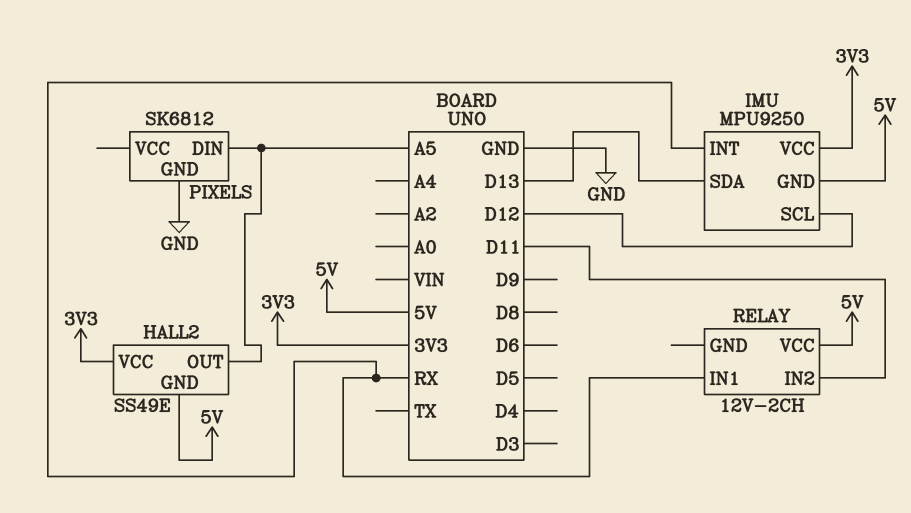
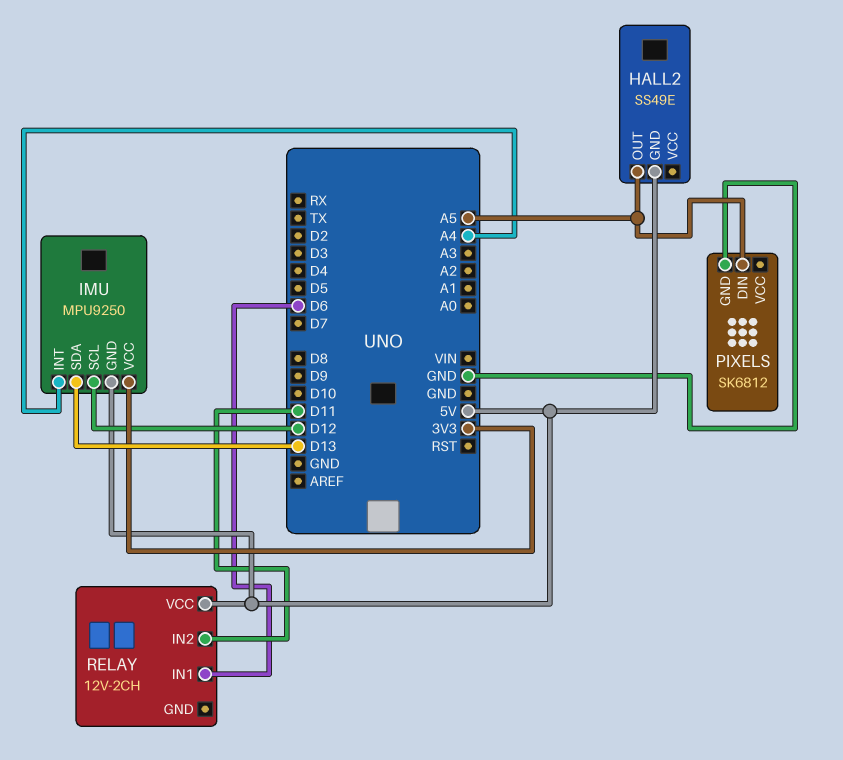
HALL2 pin VCC: 3V3 -> none
IMU pin INT: RX -> A4
RELAY pin IN1: RX -> D6

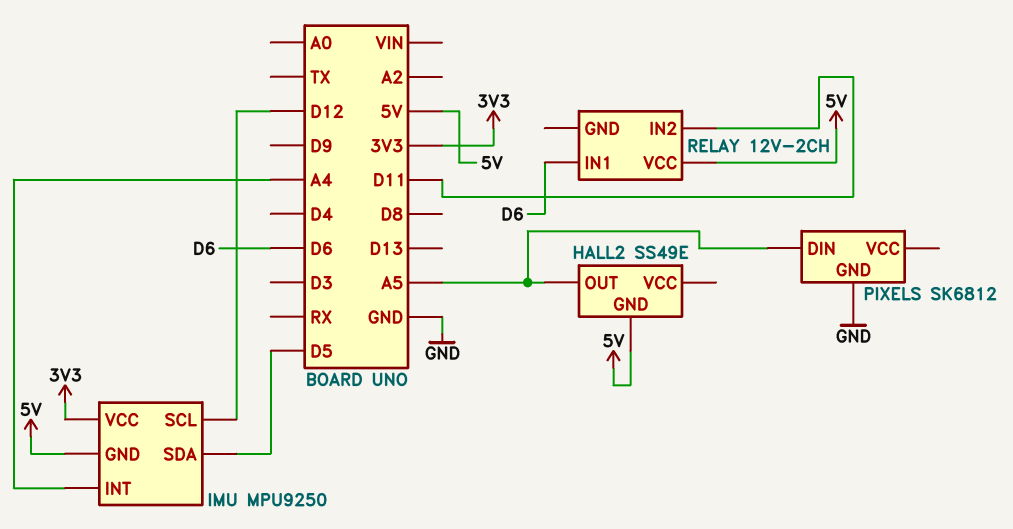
IMU pin SDA: D13 -> D5

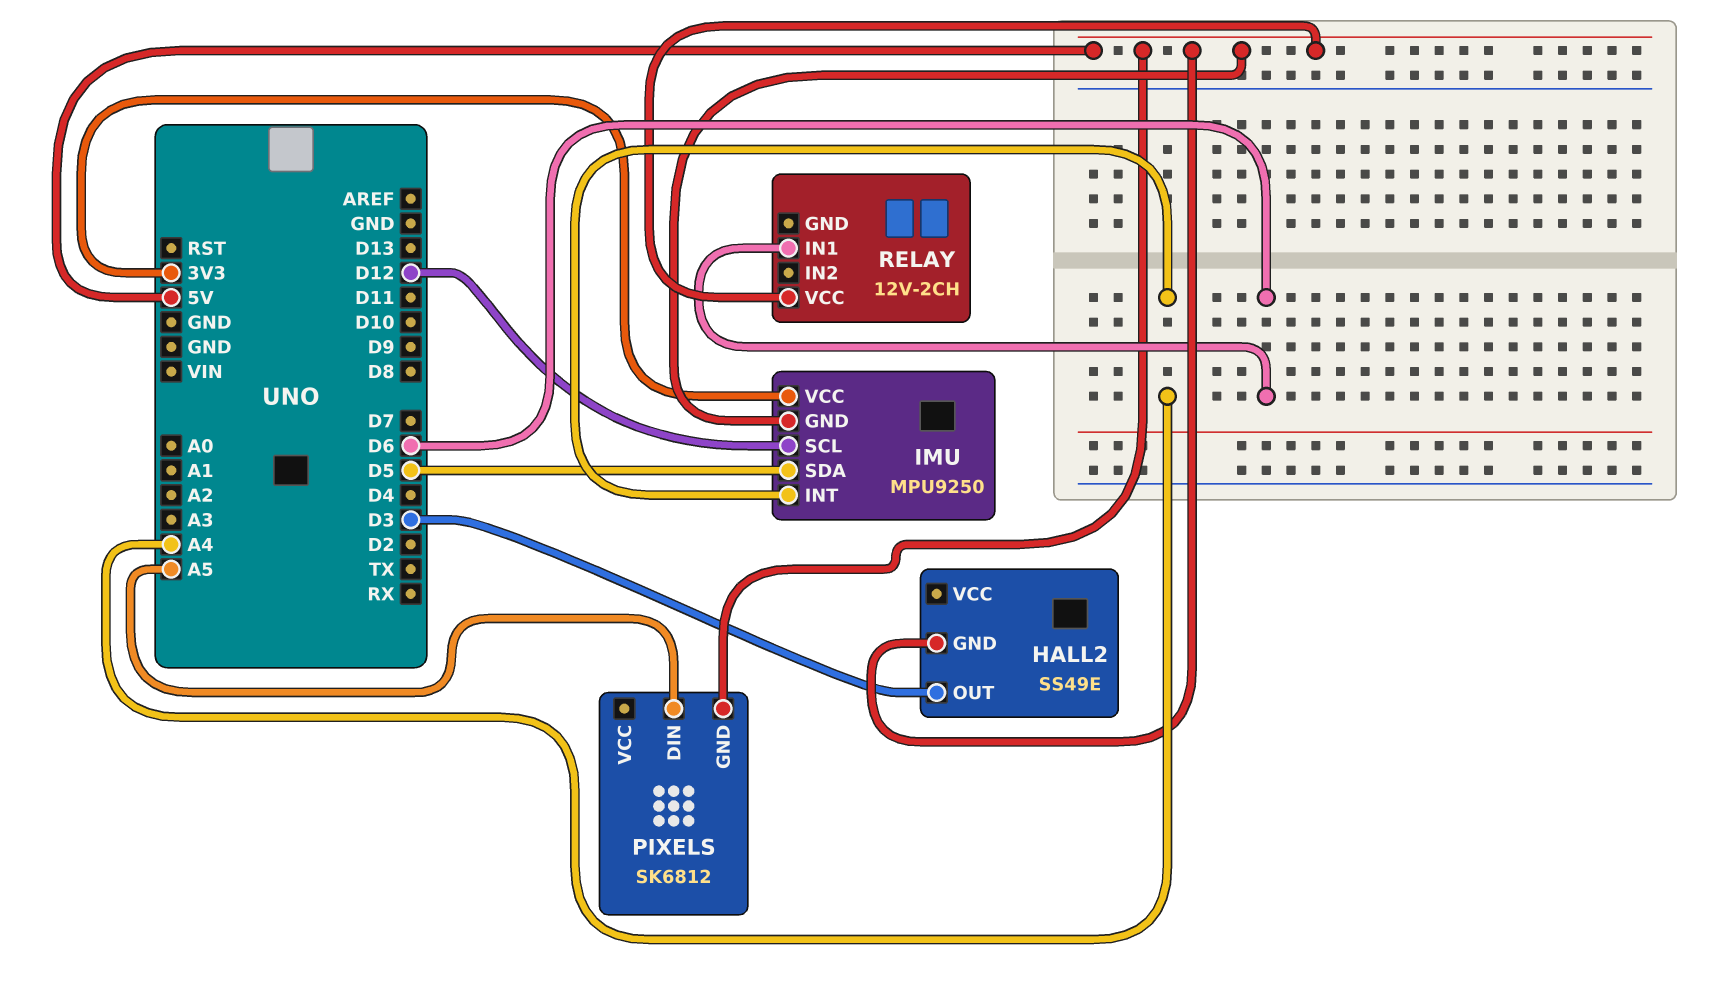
HALL2 pin OUT: A5 -> D3
PIXELS pin GND: GND -> 5V
RELAY pin IN2: D11 -> none

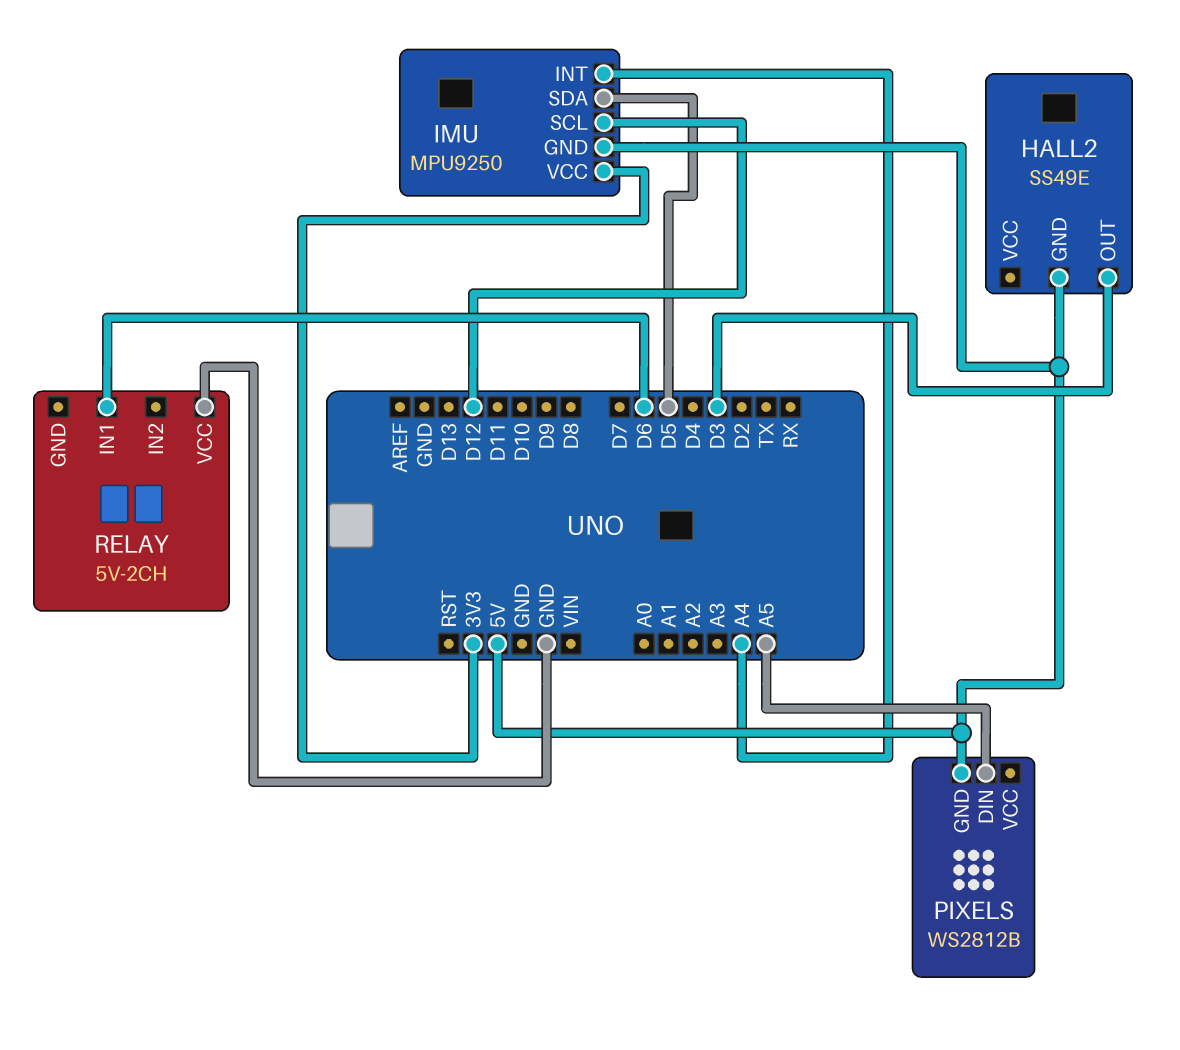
PIXELS: SK6812 -> WS2812B
RELAY: 12V-2CH -> 5V-2CH
RELAY pin VCC: 5V -> GND

